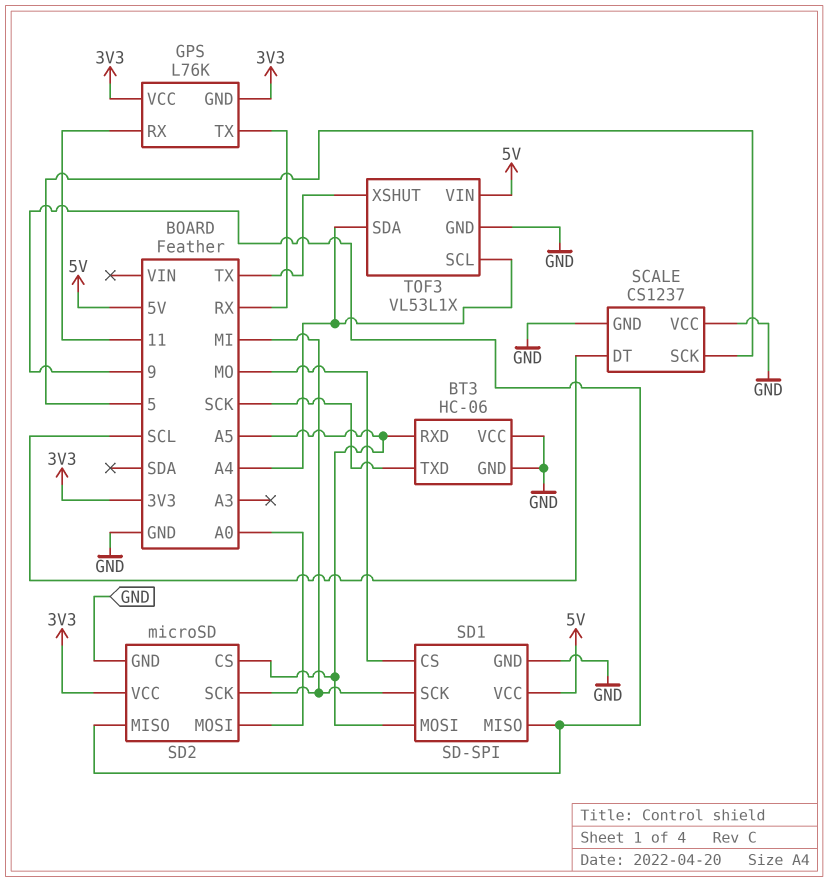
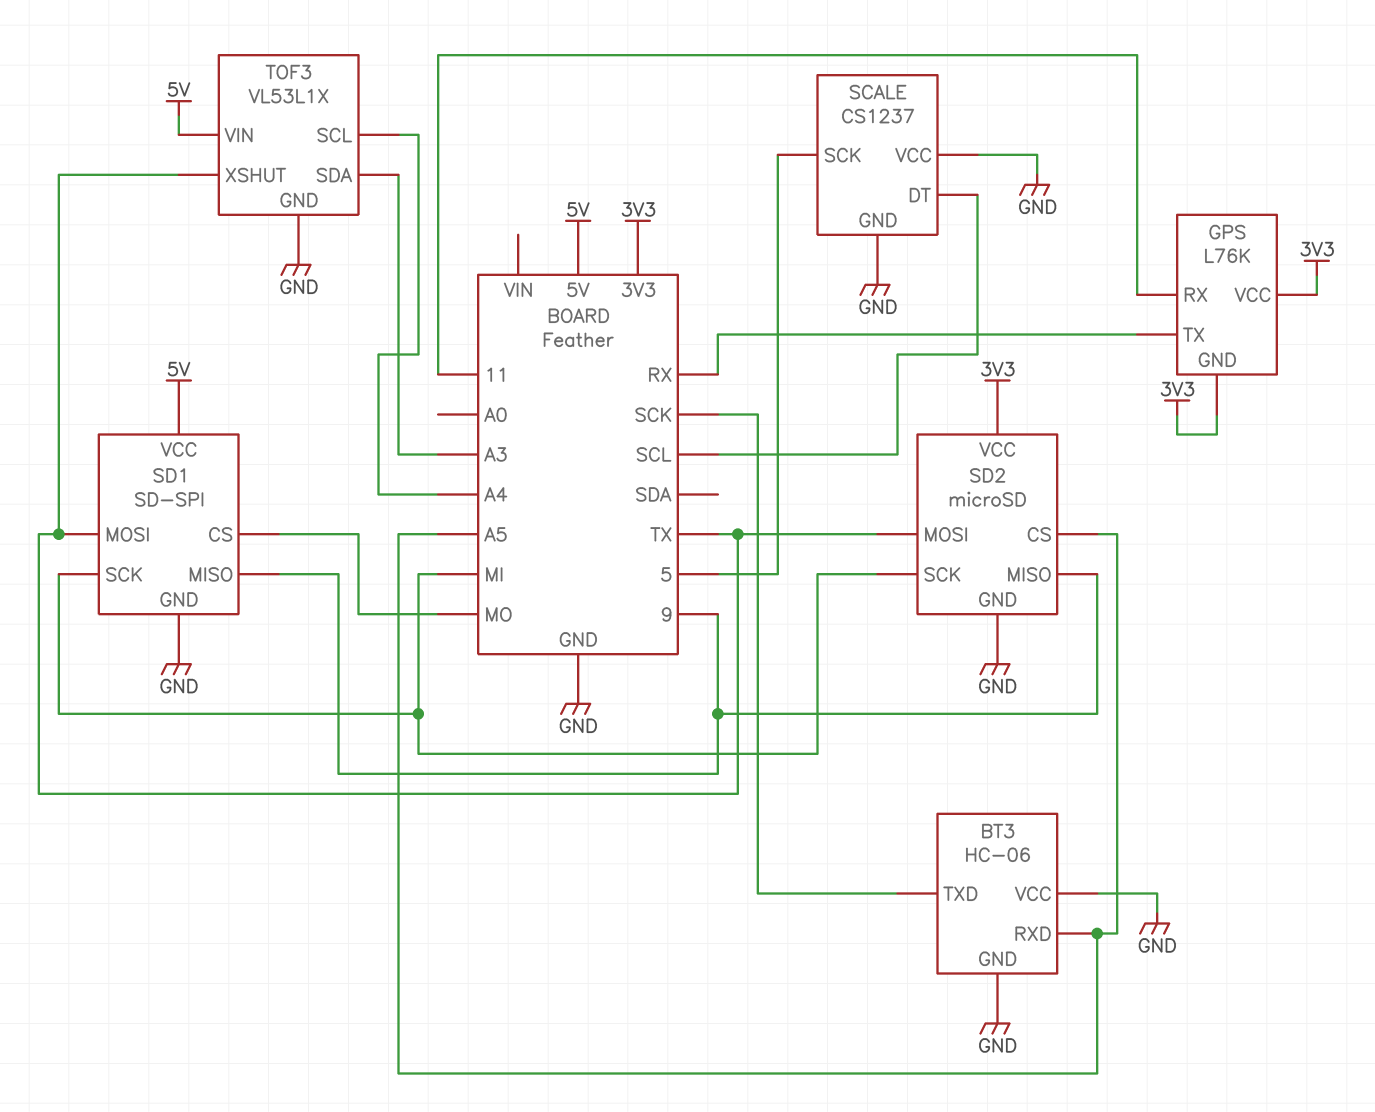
SD1 pin MOSI: A5 -> TX
SD2 pin MOSI: A0 -> TX
TOF3 pin SDA: A4 -> A3

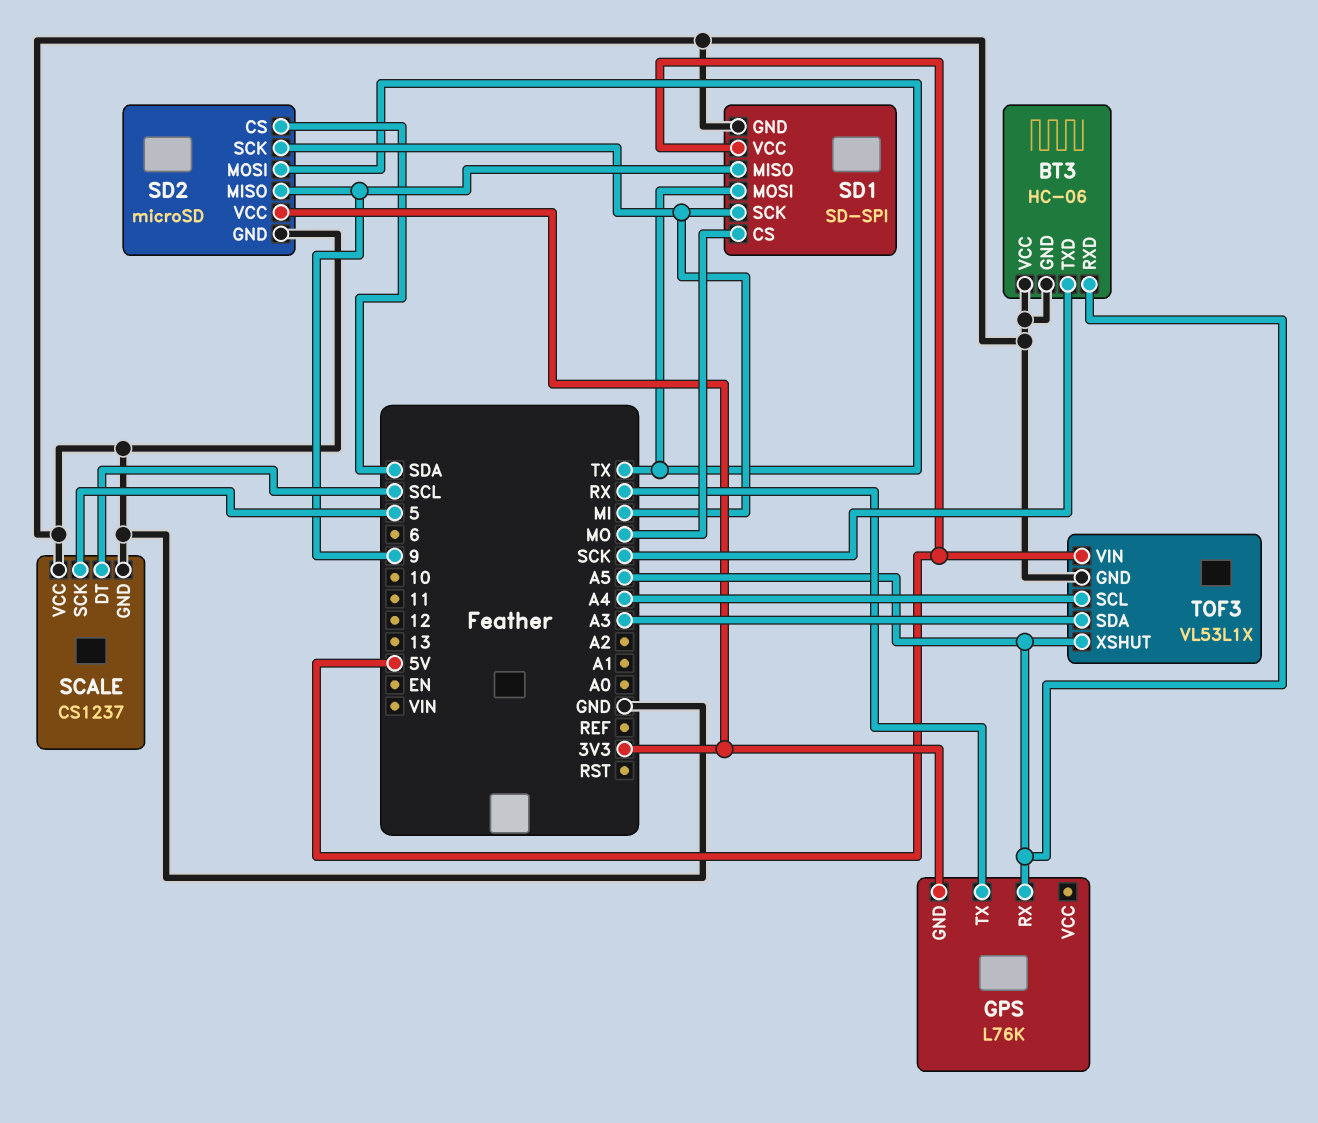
GPS pin RX: 11 -> A5
GPS pin VCC: 3V3 -> none
SD2 pin CS: A5 -> SDA
TOF3 pin XSHUT: TX -> A5

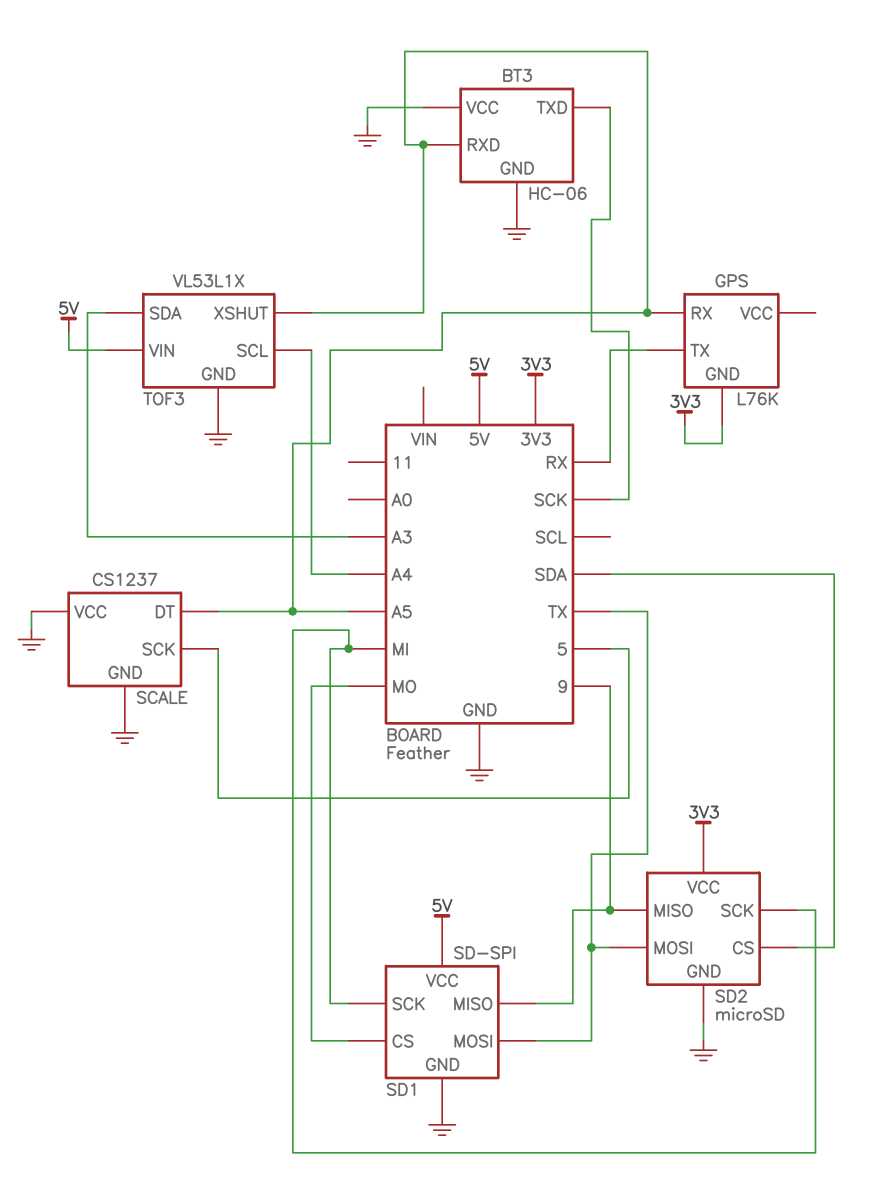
SCALE pin DT: SCL -> A5

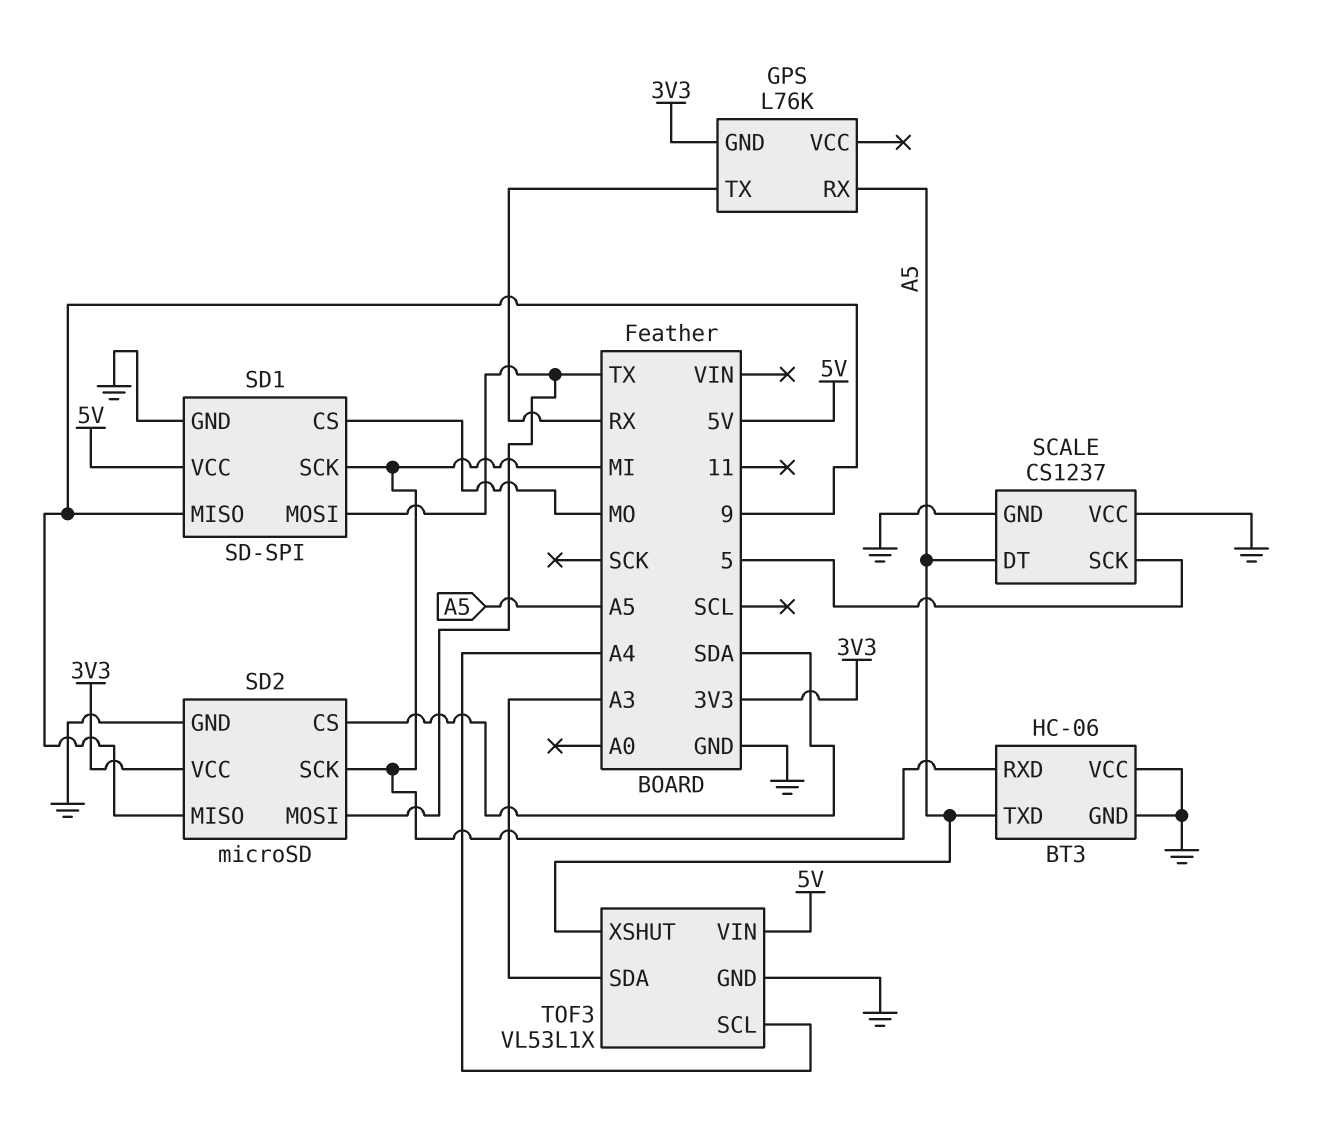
BT3 pin RXD: A5 -> MI
BT3 pin TXD: SCK -> A5

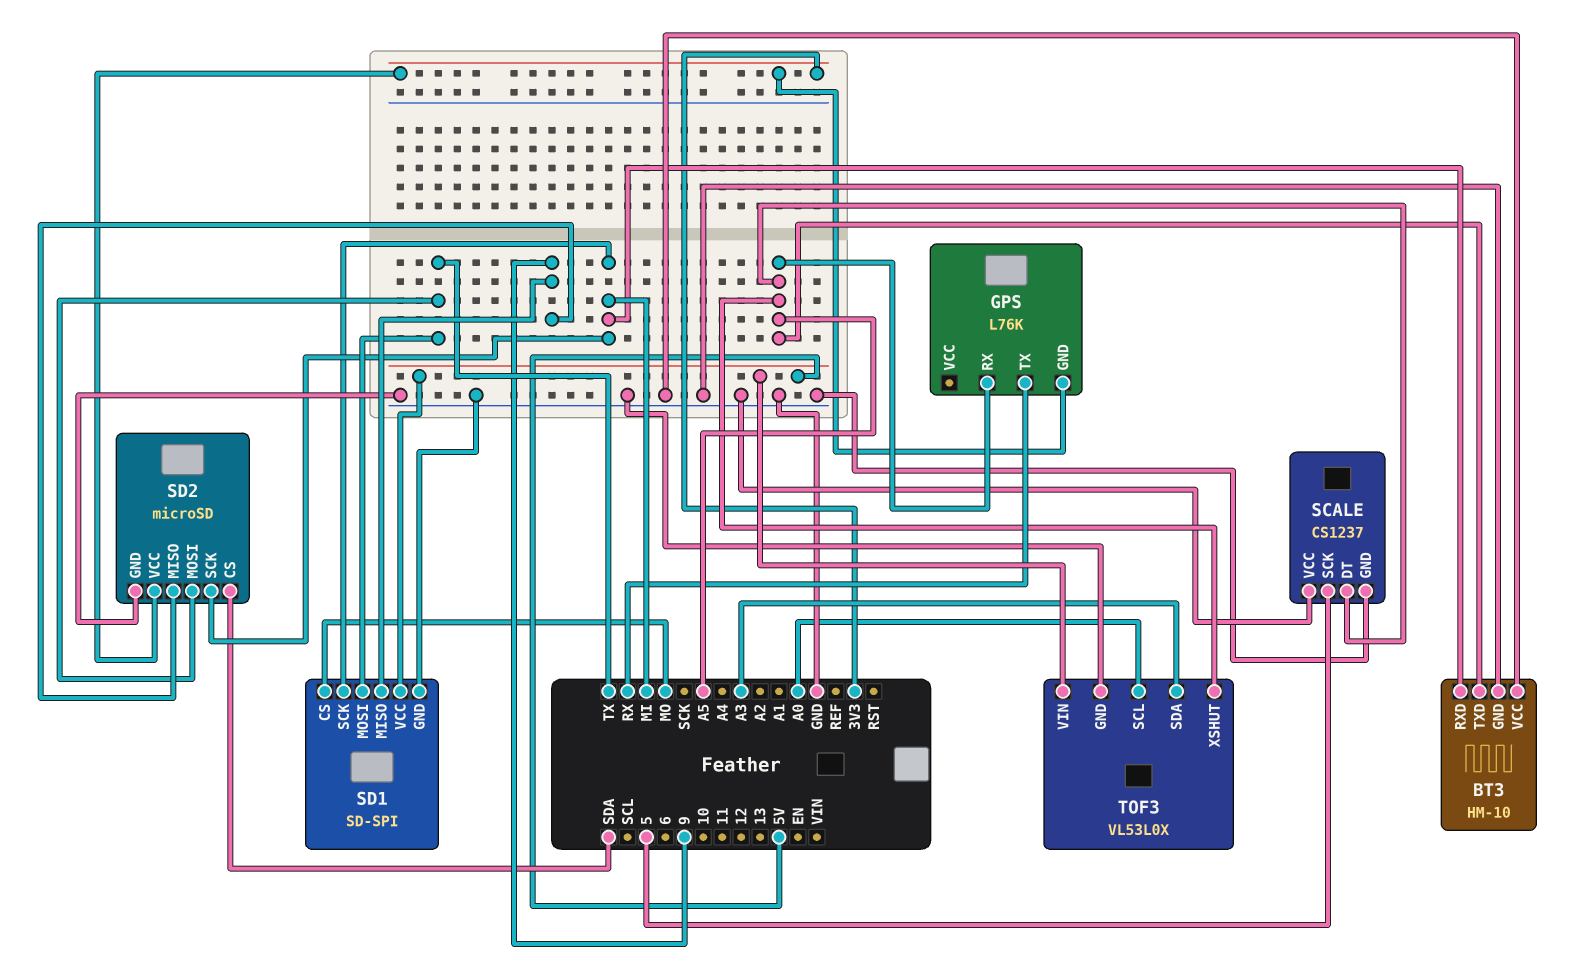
BT3: HC-06 -> HM-10
TOF3: VL53L1X -> VL53L0X
TOF3 pin SCL: A4 -> A0

